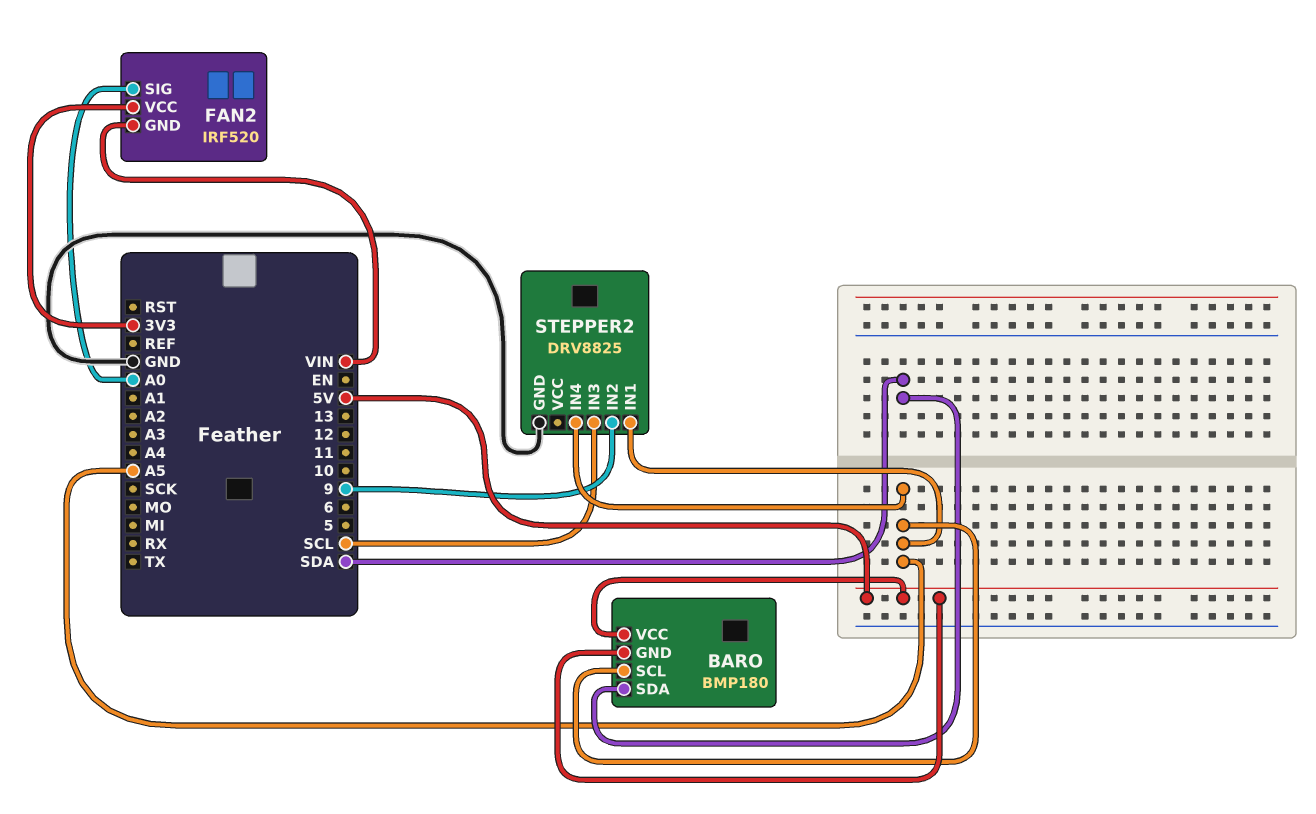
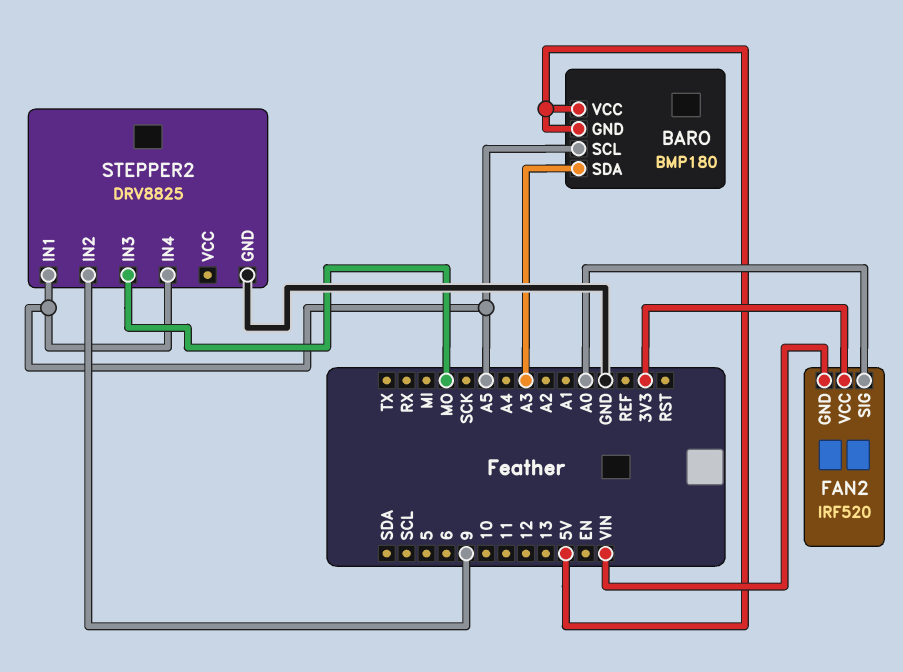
BARO pin SDA: SDA -> A3
STEPPER2 pin IN3: SCL -> MO

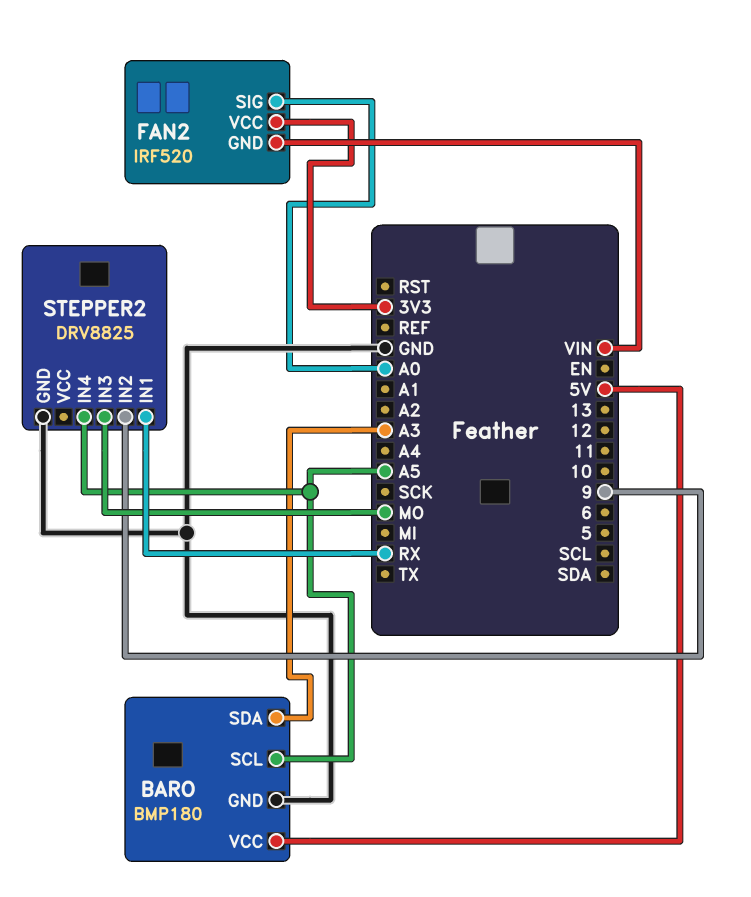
BARO pin GND: 5V -> GND
STEPPER2 pin IN1: A5 -> RX

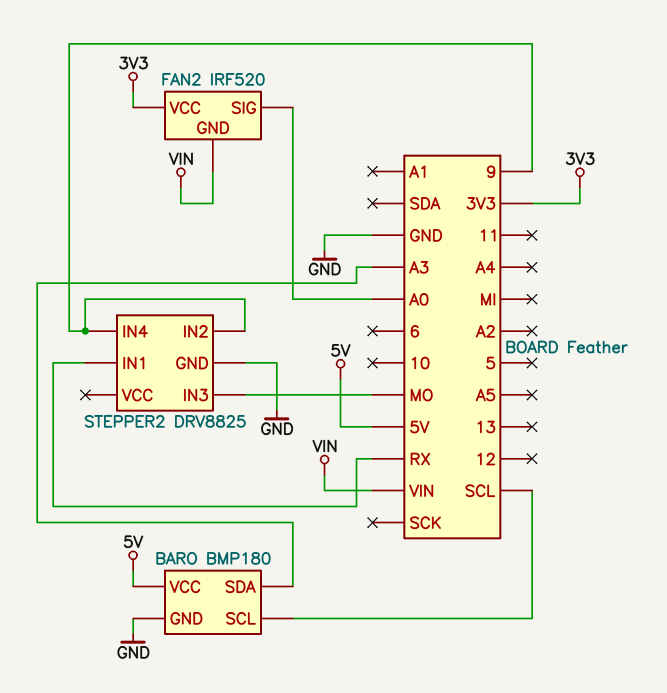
BARO pin SCL: A5 -> SCL
STEPPER2 pin IN4: A5 -> 9

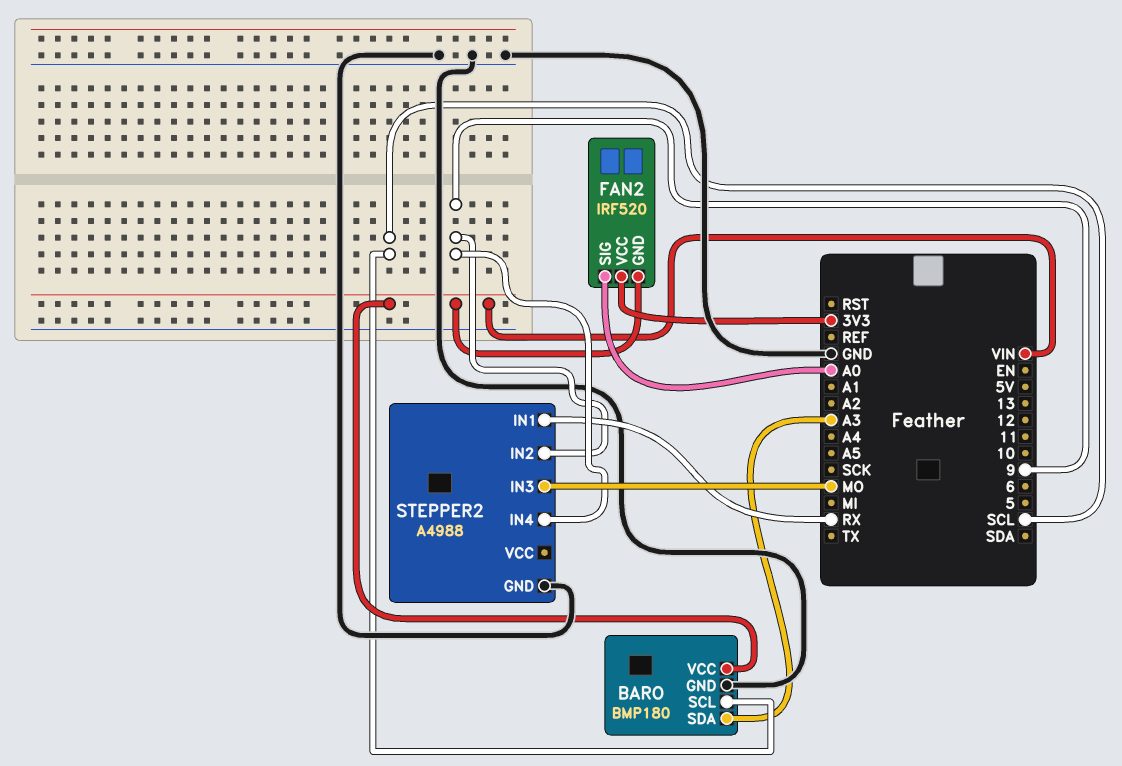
BARO pin VCC: 5V -> VIN
STEPPER2: DRV8825 -> A4988

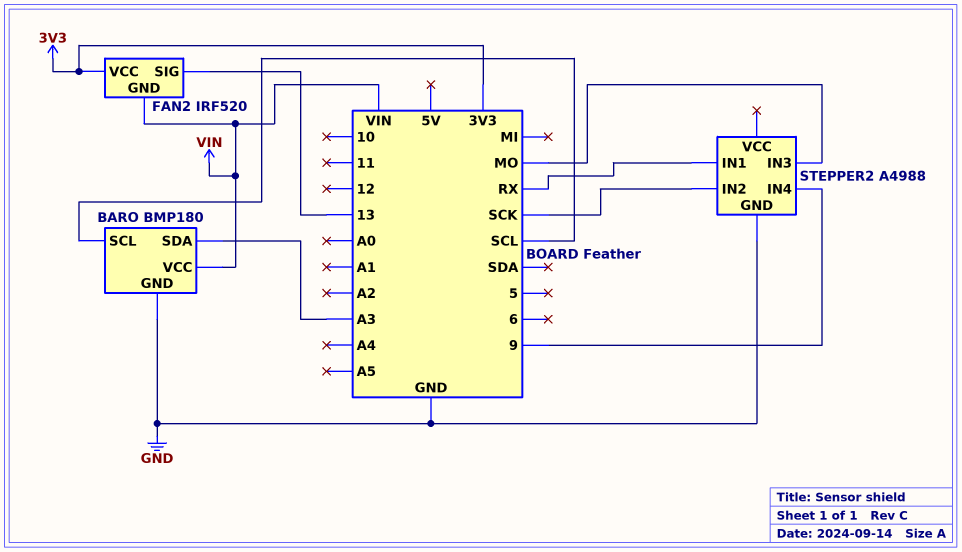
FAN2 pin SIG: A0 -> 13
STEPPER2 pin IN2: 9 -> SCK

